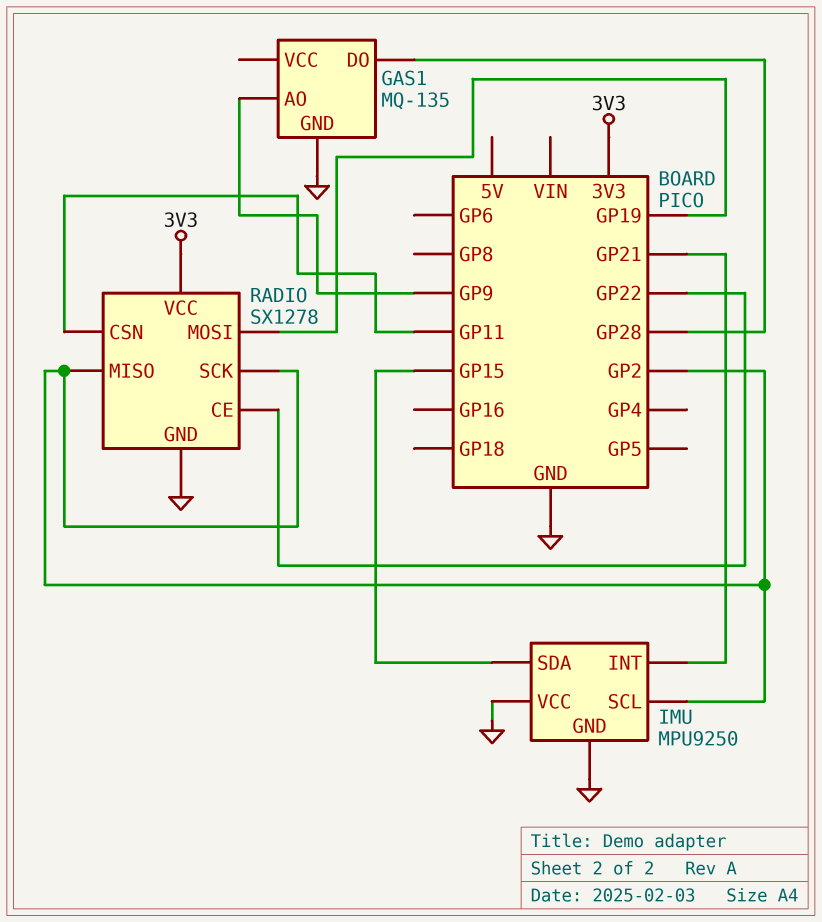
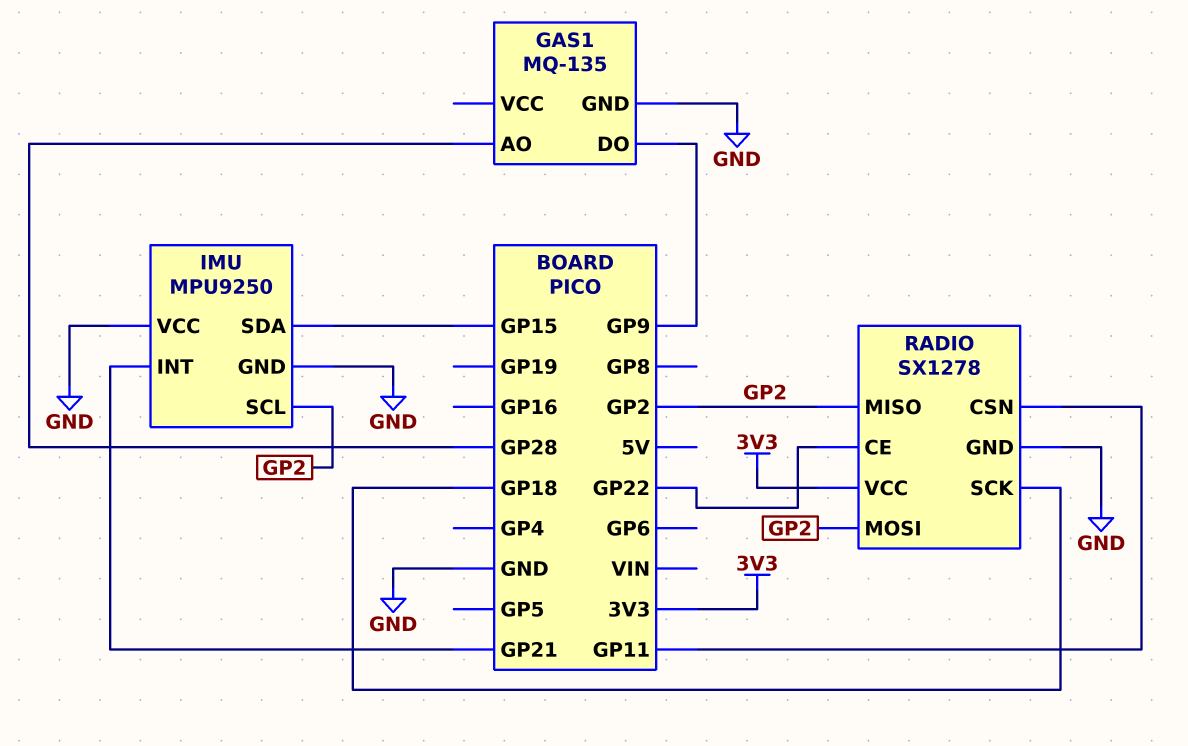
GAS1 pin AO: GP9 -> GP28
GAS1 pin DO: GP28 -> GP9
RADIO pin MOSI: GP19 -> GP2
RADIO pin SCK: GP2 -> GP18

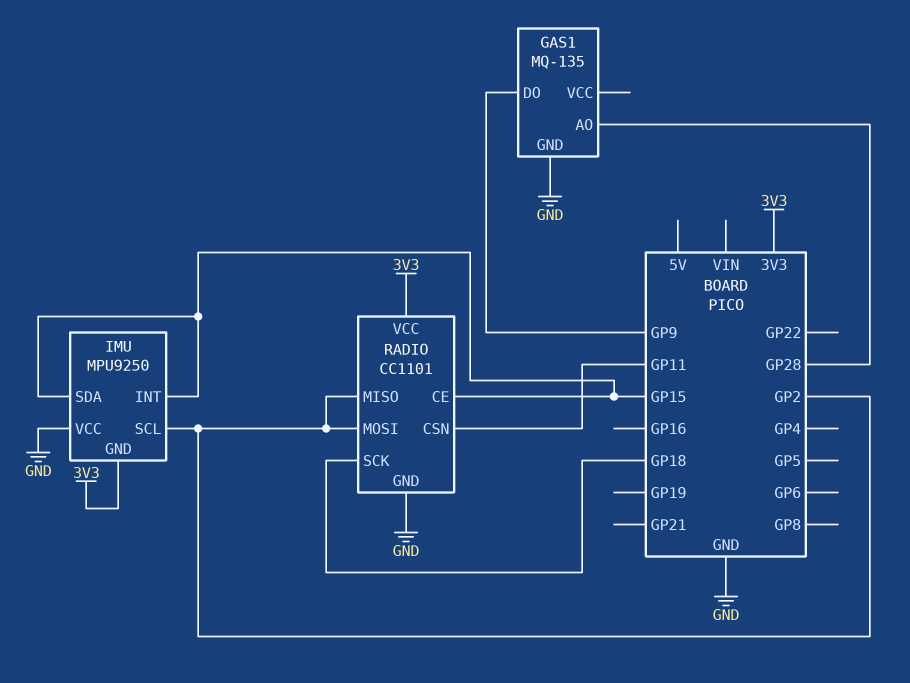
IMU pin GND: GND -> 3V3
IMU pin INT: GP21 -> GP15
RADIO: SX1278 -> CC1101
RADIO pin CE: GP22 -> GP15

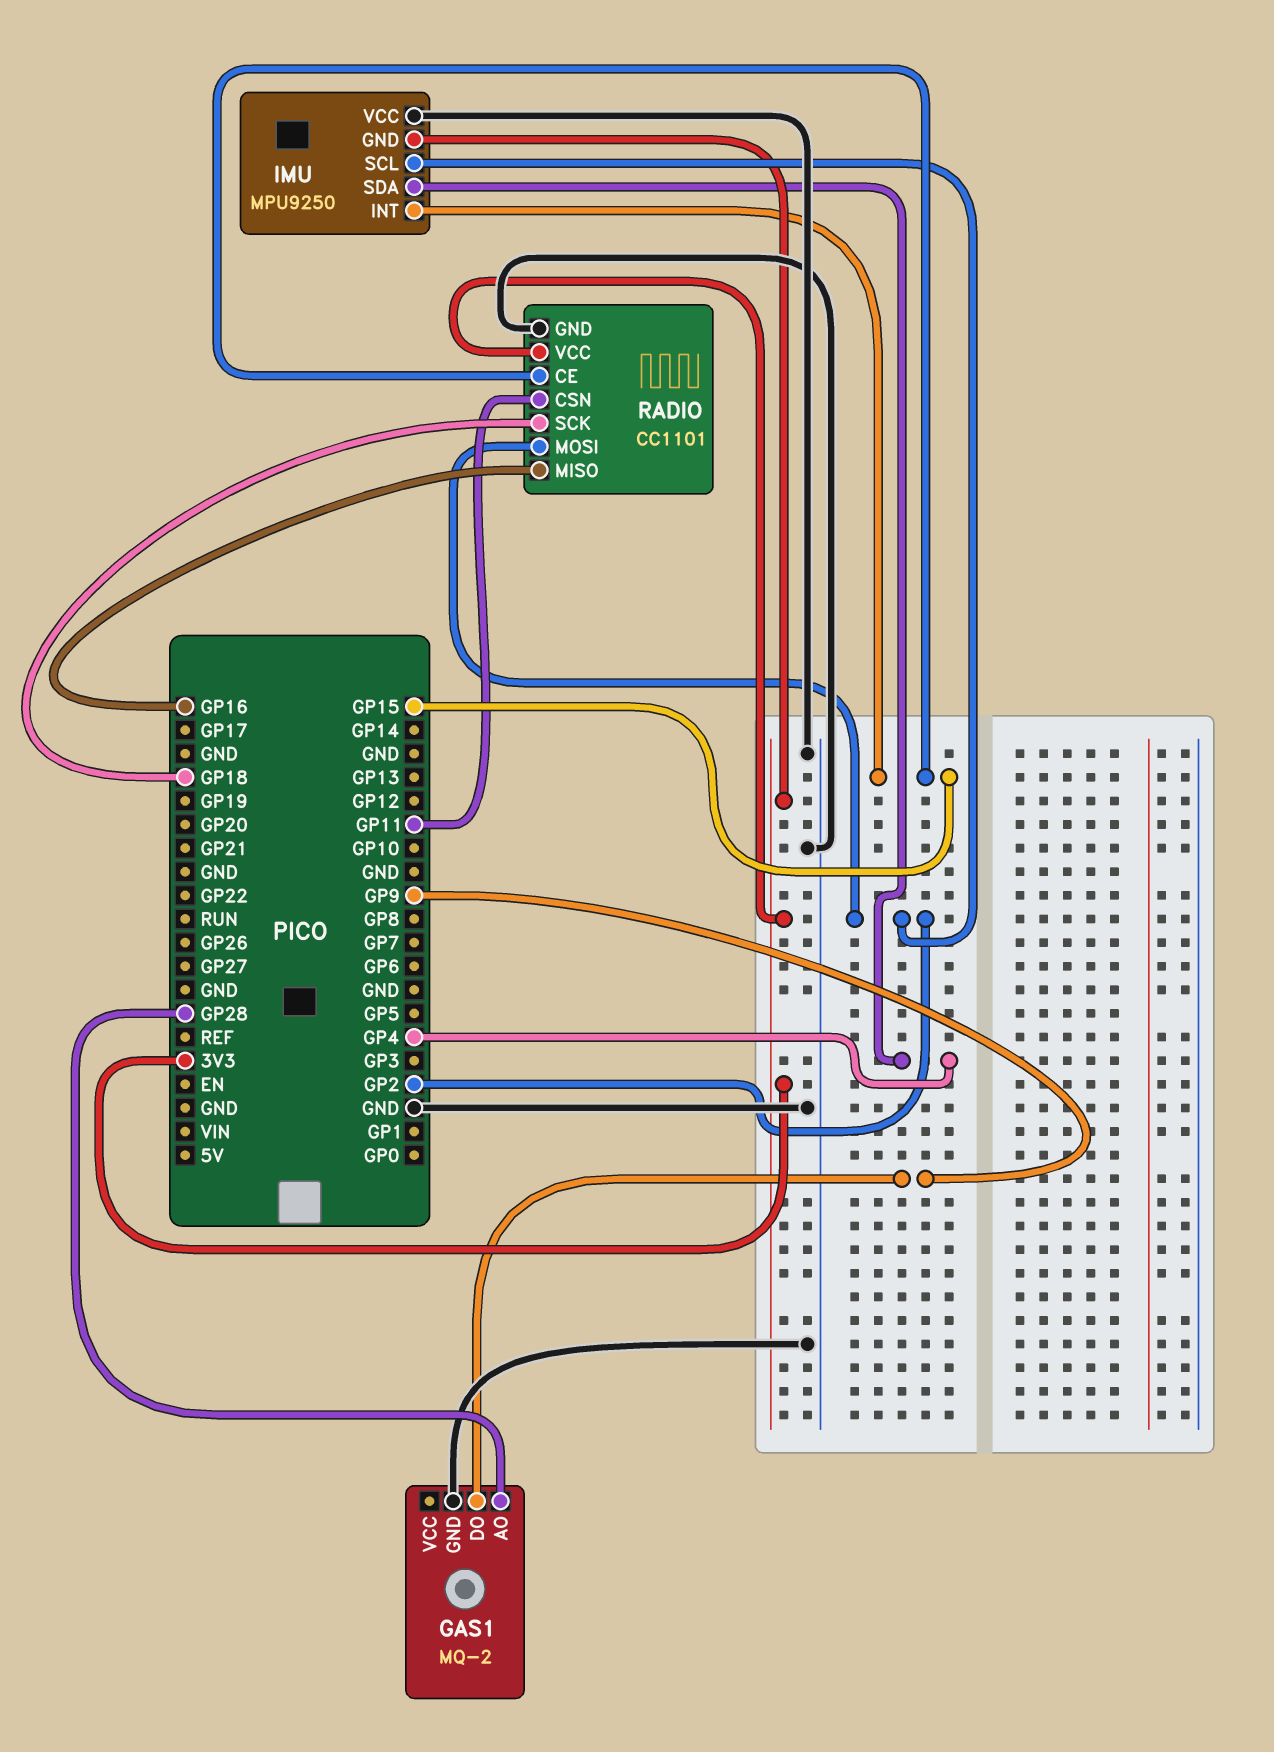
GAS1: MQ-135 -> MQ-2
IMU pin SDA: GP15 -> GP4
RADIO pin MISO: GP2 -> GP16

